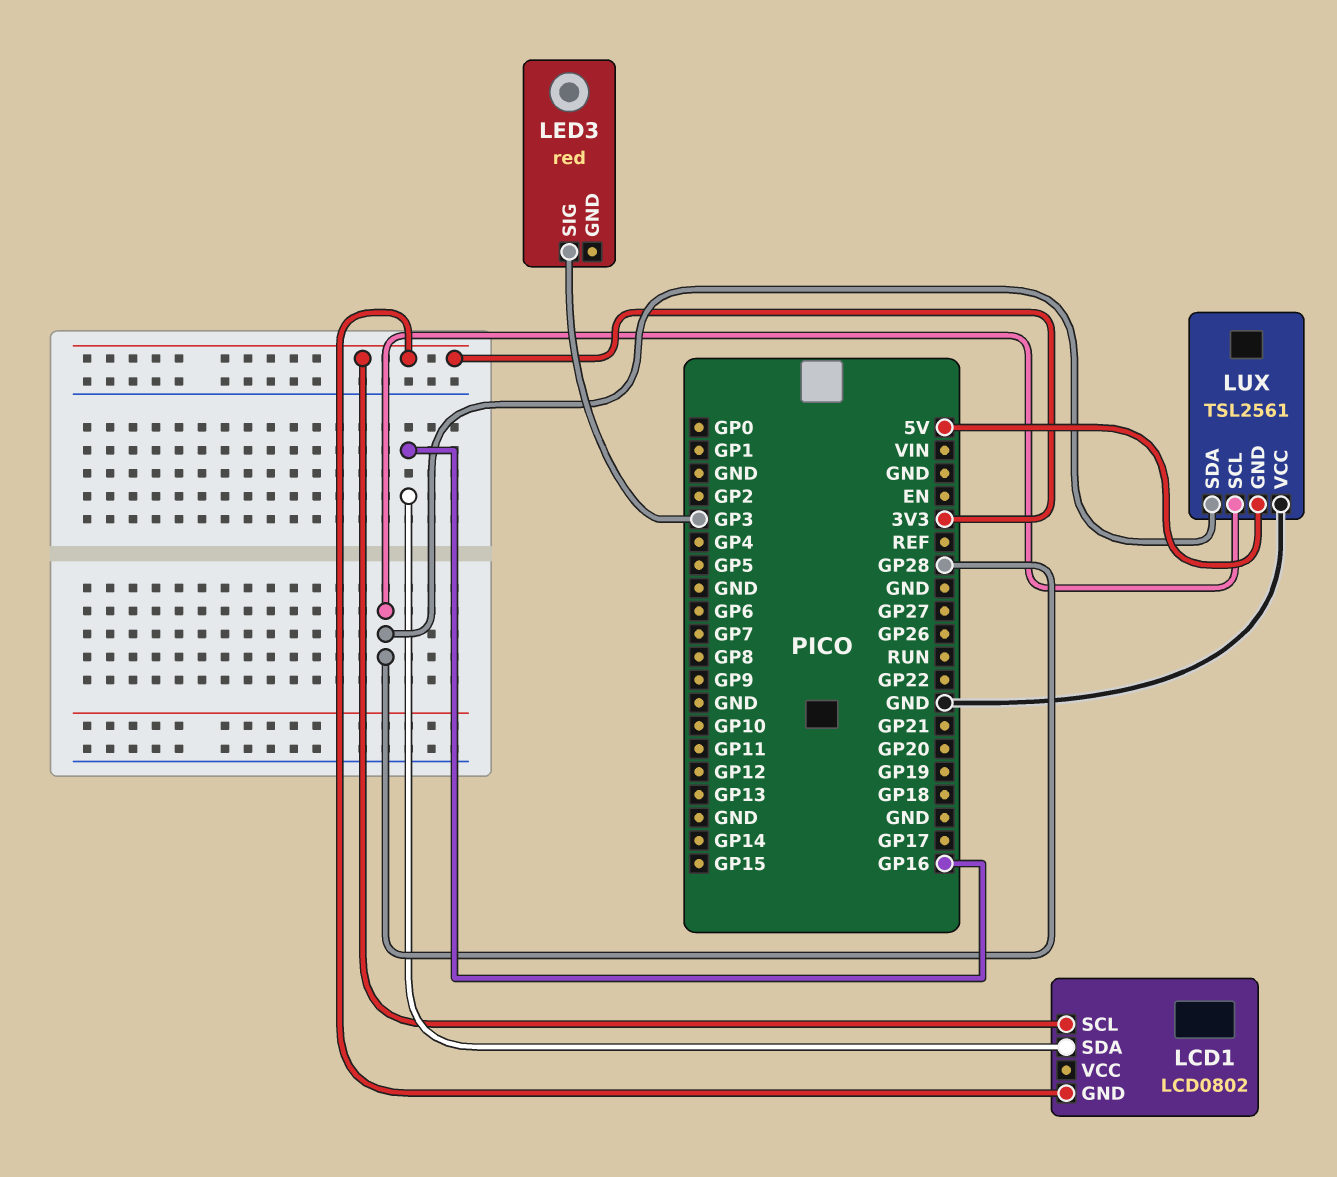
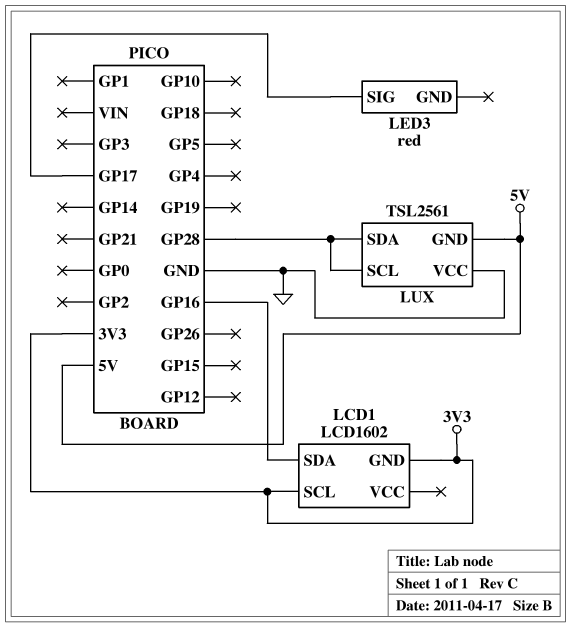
LCD1: LCD0802 -> LCD1602
LED3 pin SIG: GP3 -> GP17

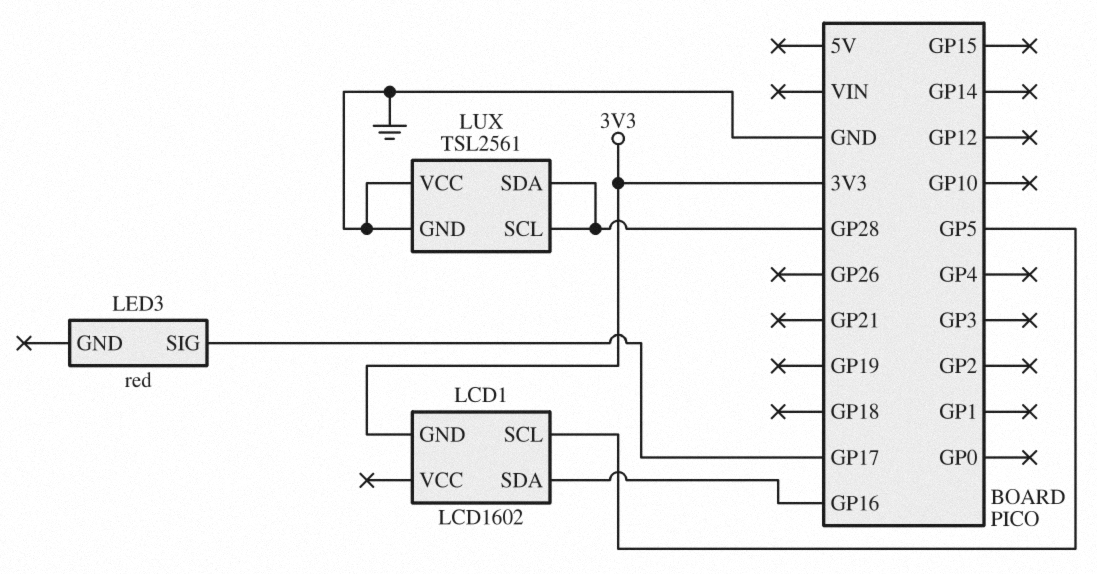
LCD1 pin SCL: 3V3 -> GP5
LUX pin GND: 5V -> GND

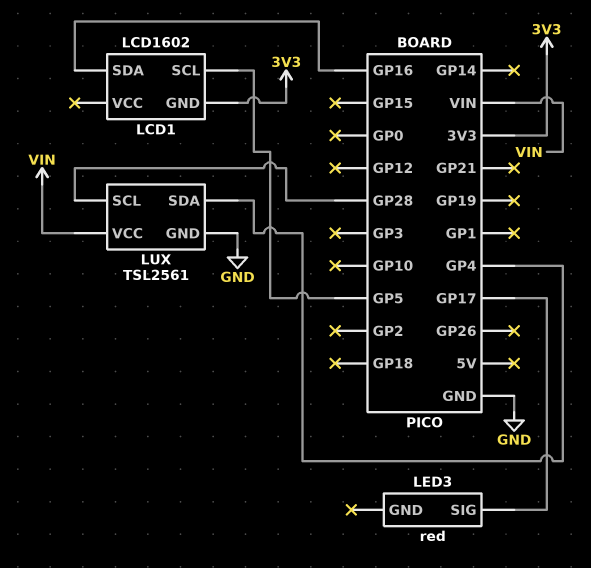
LUX pin SDA: GP28 -> GP4
LUX pin VCC: GND -> VIN

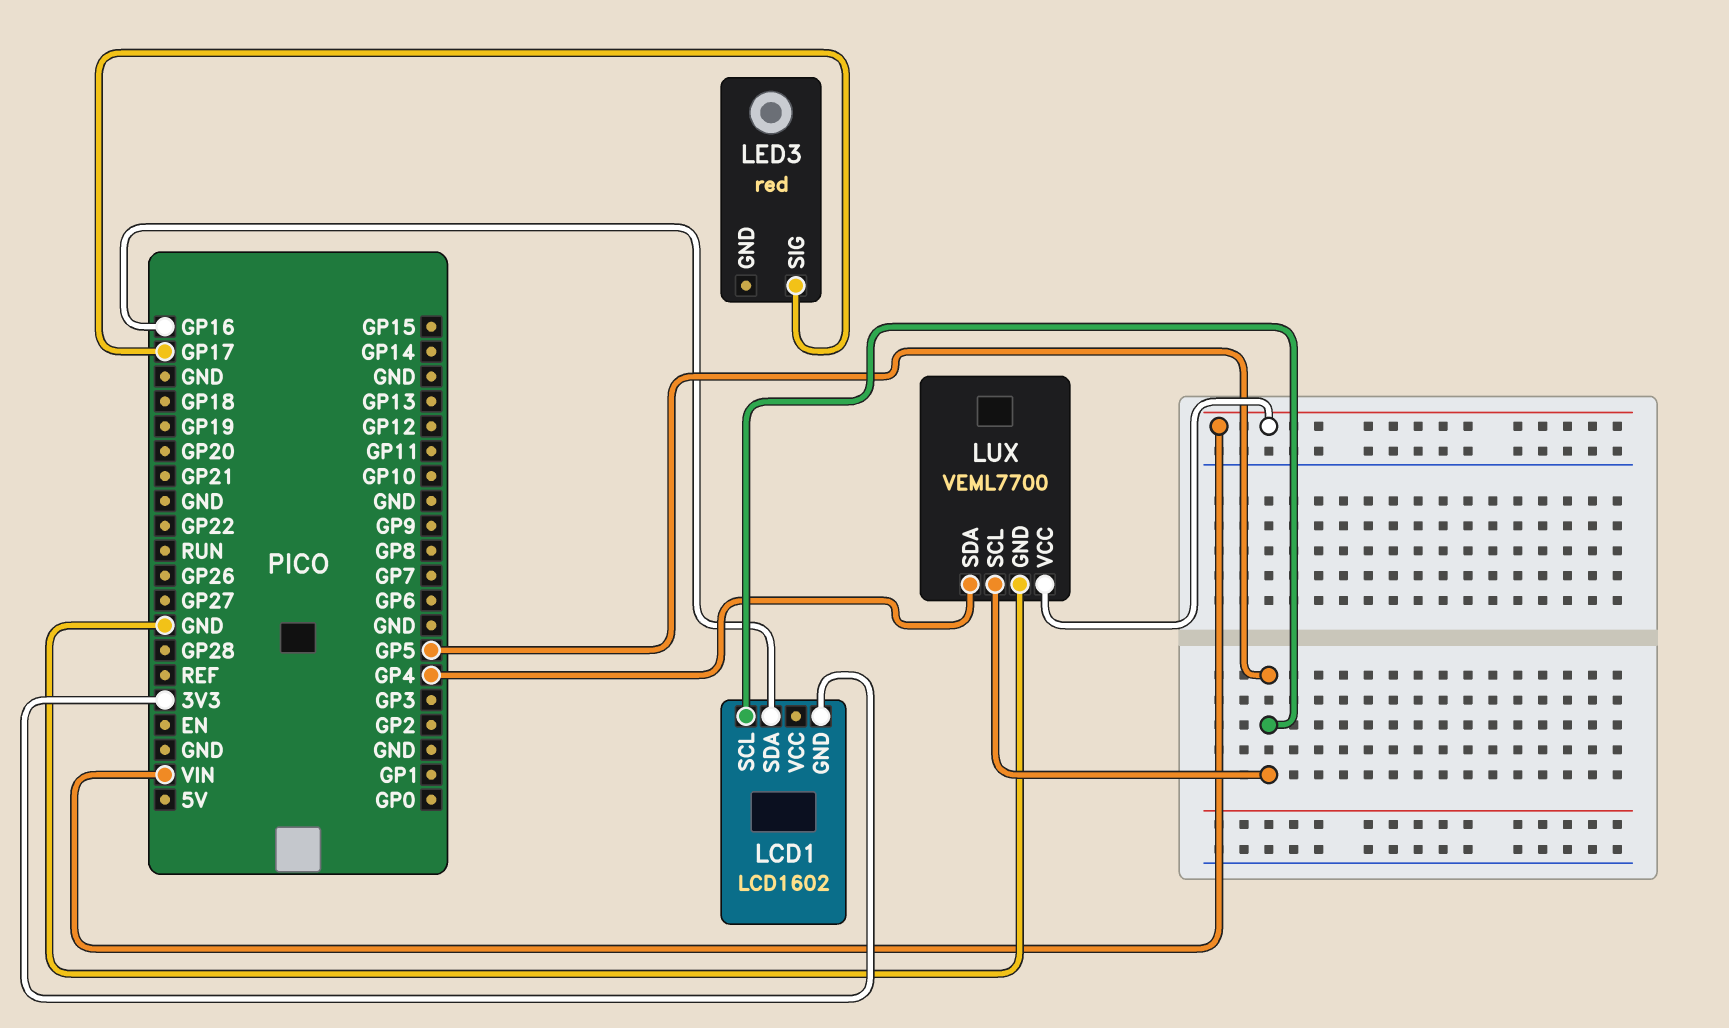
LUX: TSL2561 -> VEML7700
LUX pin SCL: GP28 -> GP5

